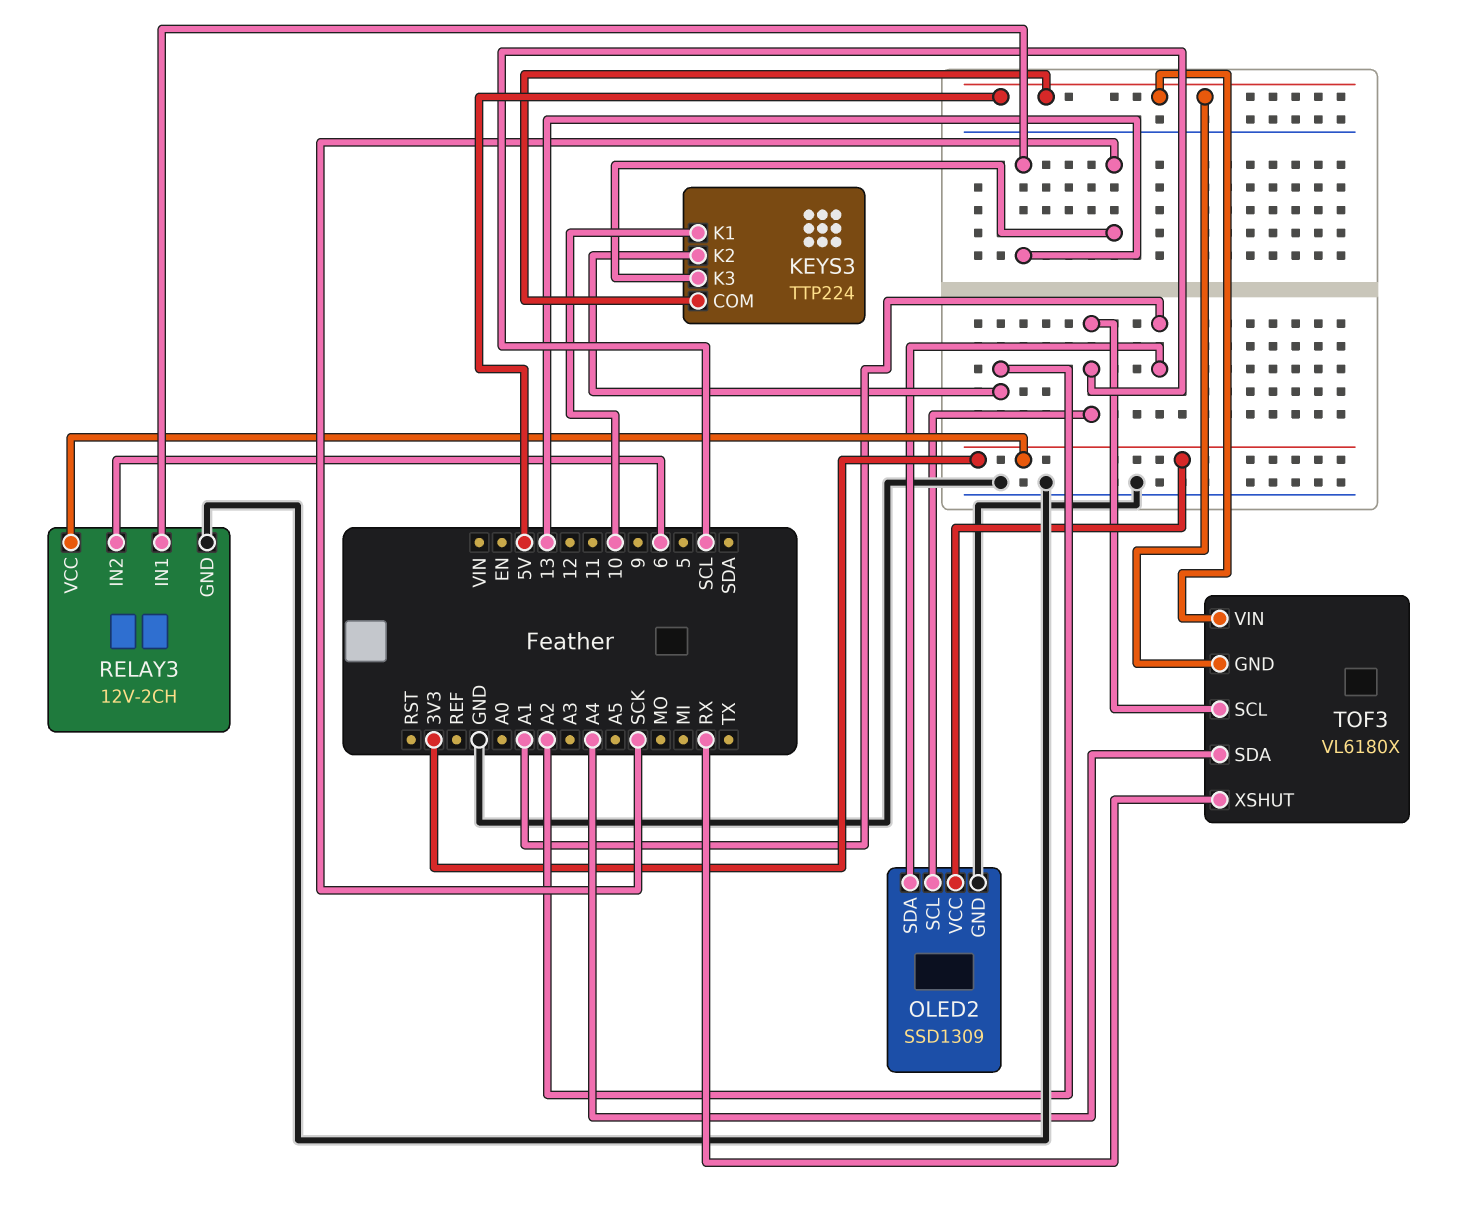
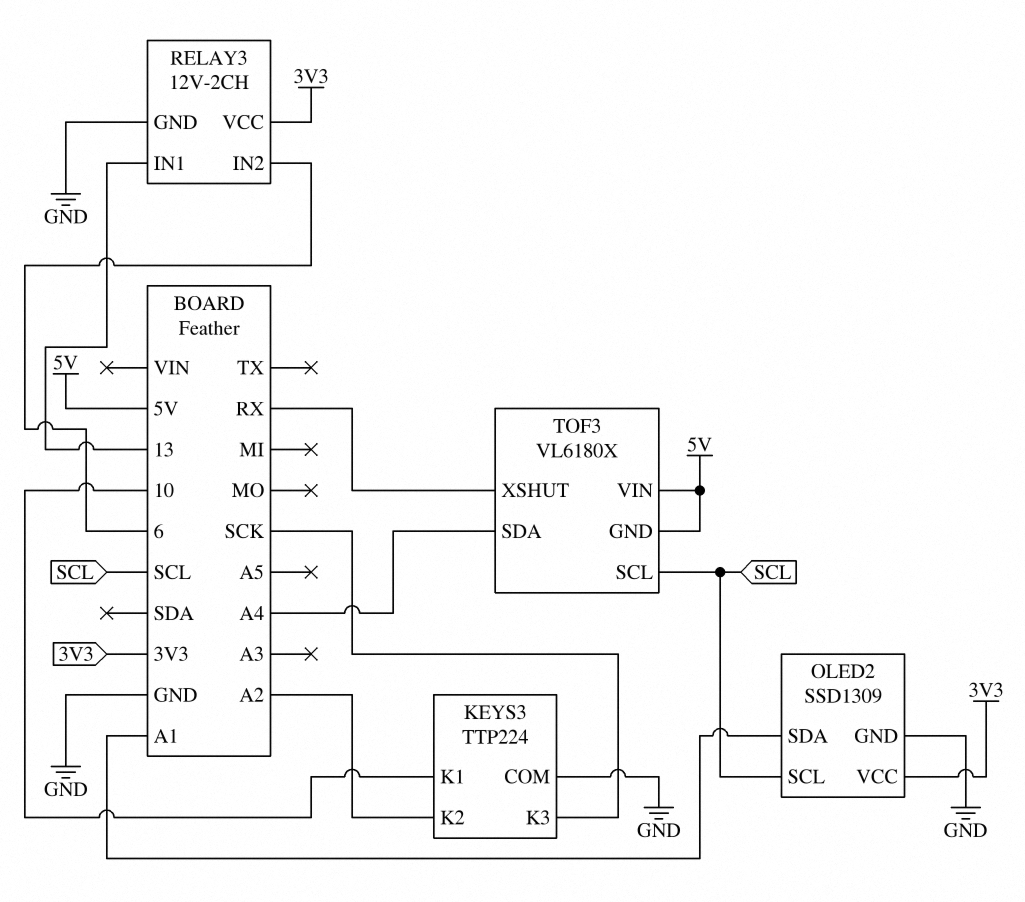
KEYS3 pin COM: 5V -> GND

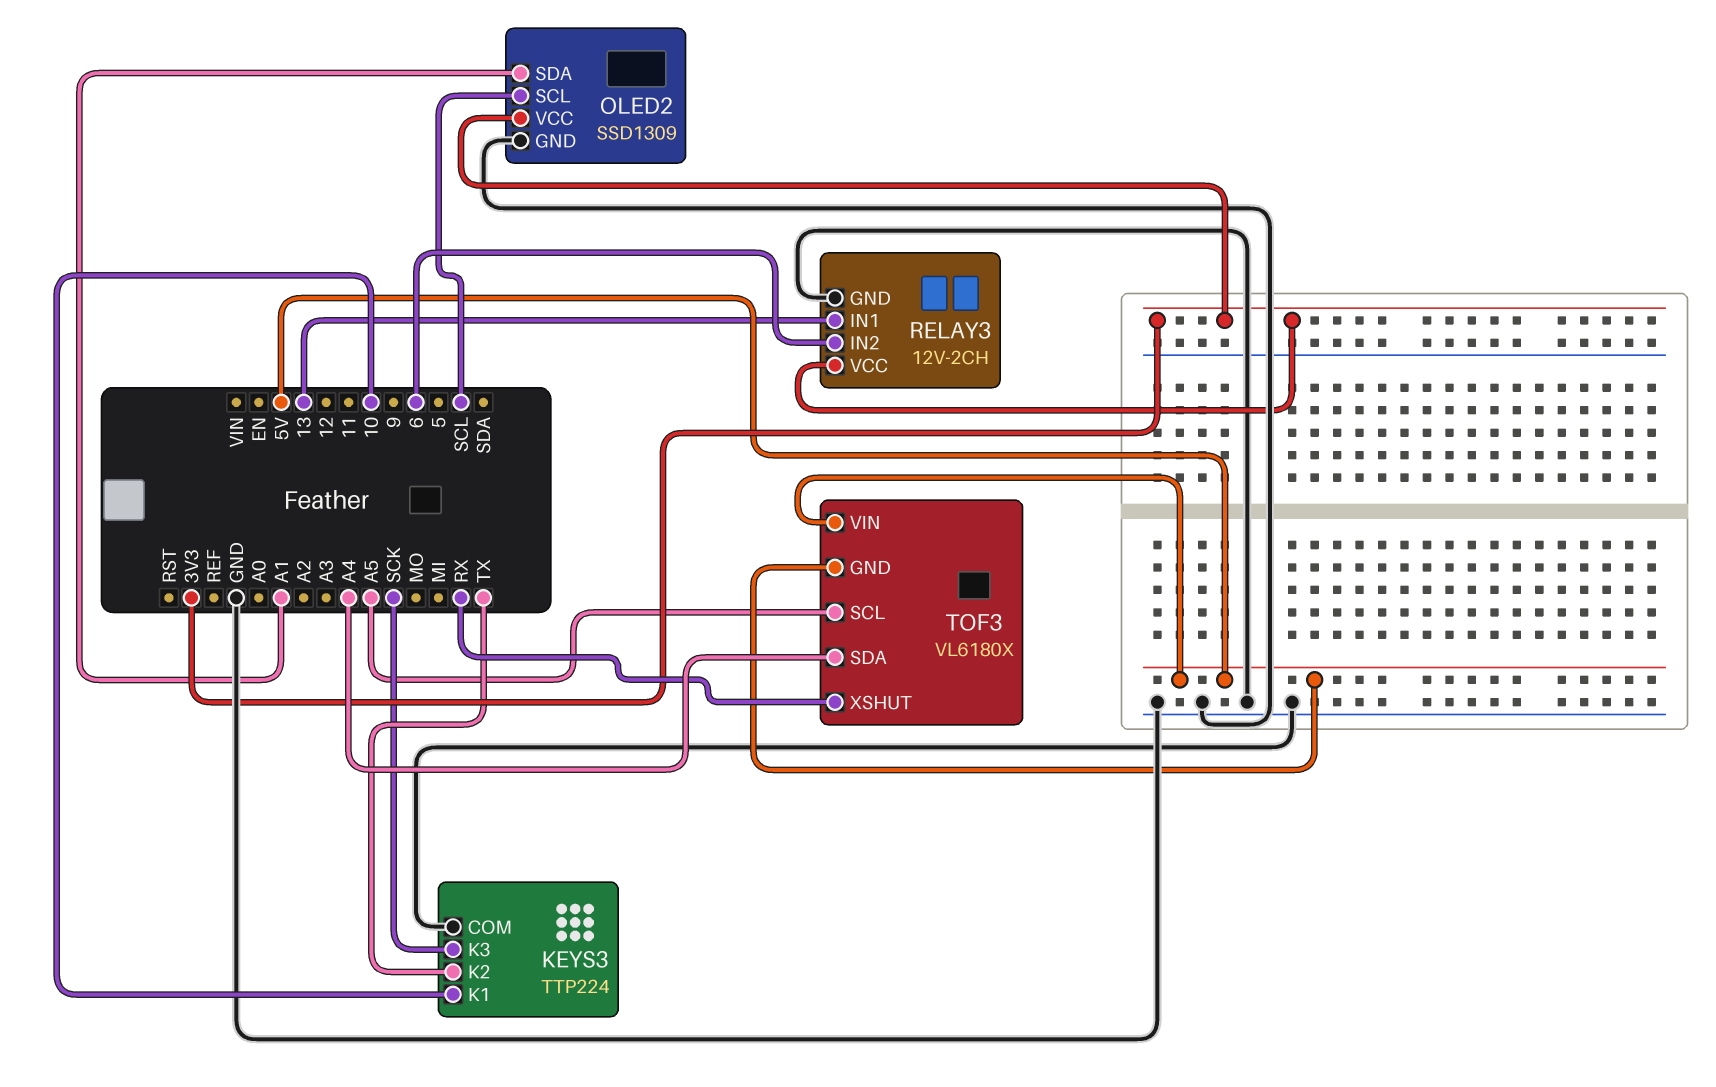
KEYS3 pin K2: A2 -> TX
TOF3 pin SCL: SCL -> A5

